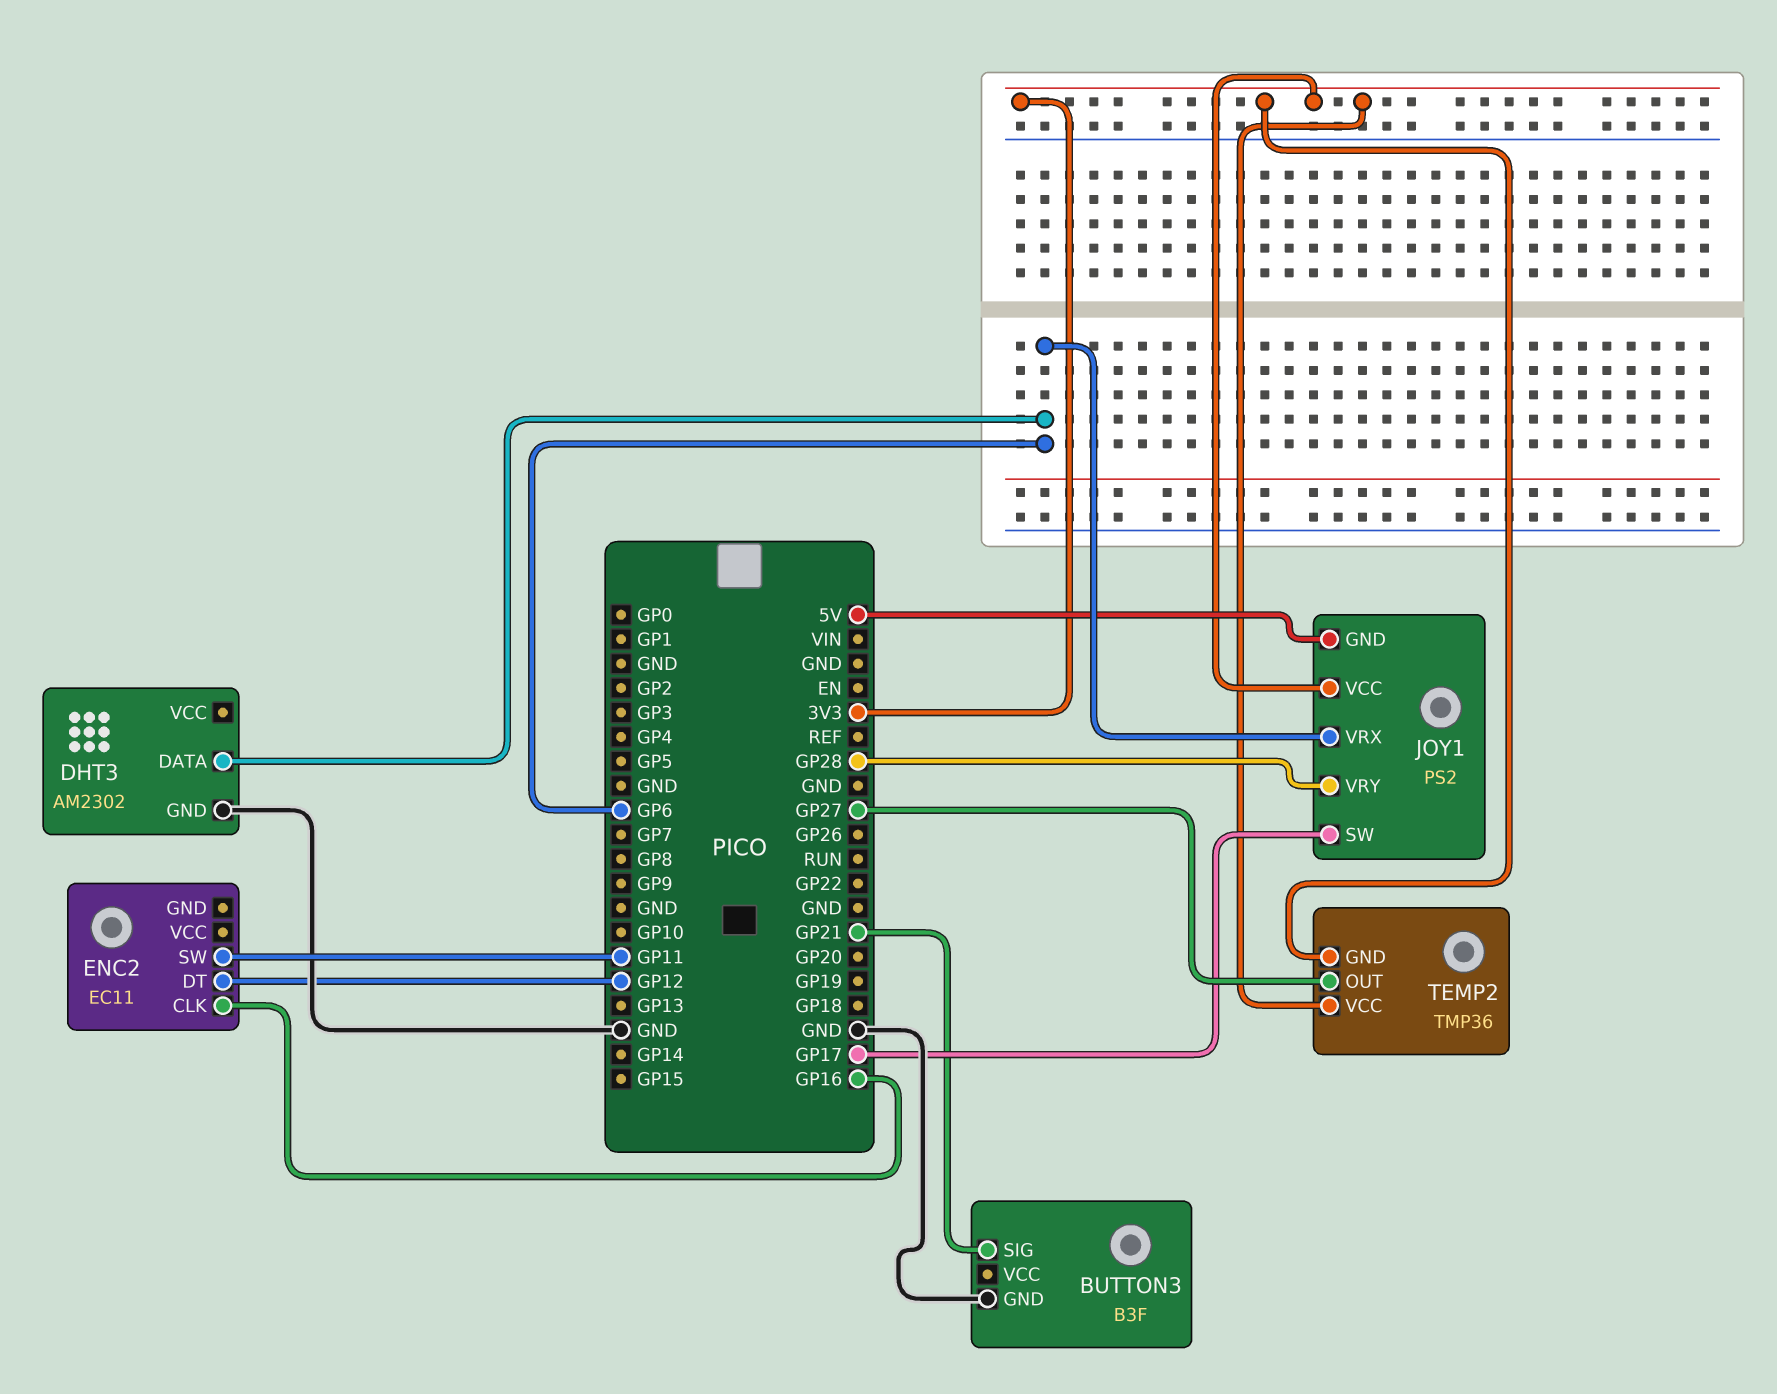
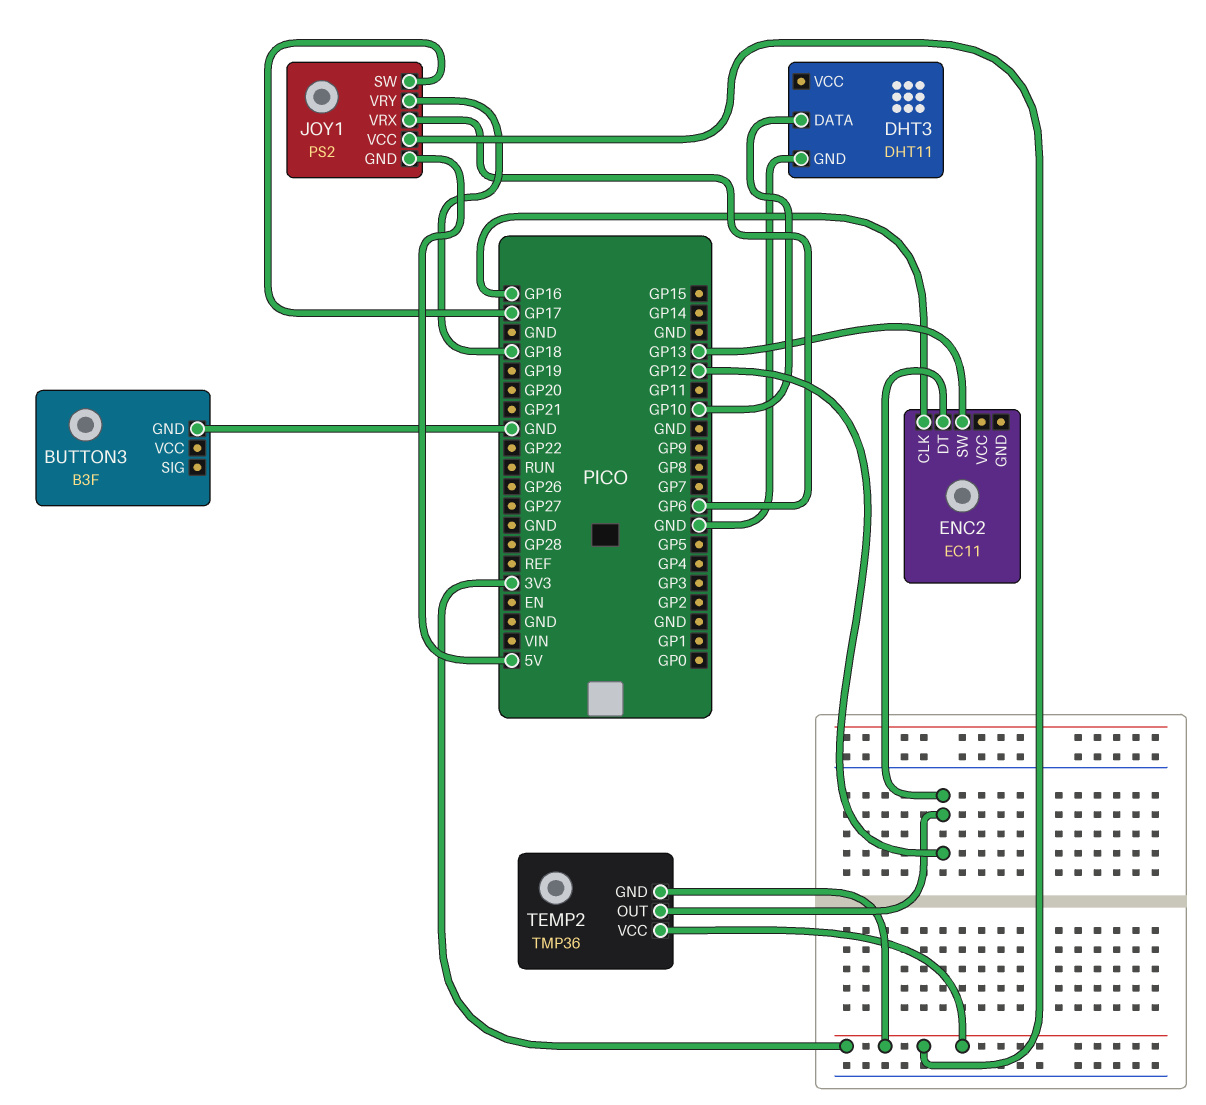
BUTTON3 pin SIG: GP21 -> none
DHT3: AM2302 -> DHT11
DHT3 pin DATA: GP6 -> GP10
ENC2 pin SW: GP11 -> GP13
JOY1 pin VRY: GP28 -> GP18
TEMP2 pin OUT: GP27 -> GP12

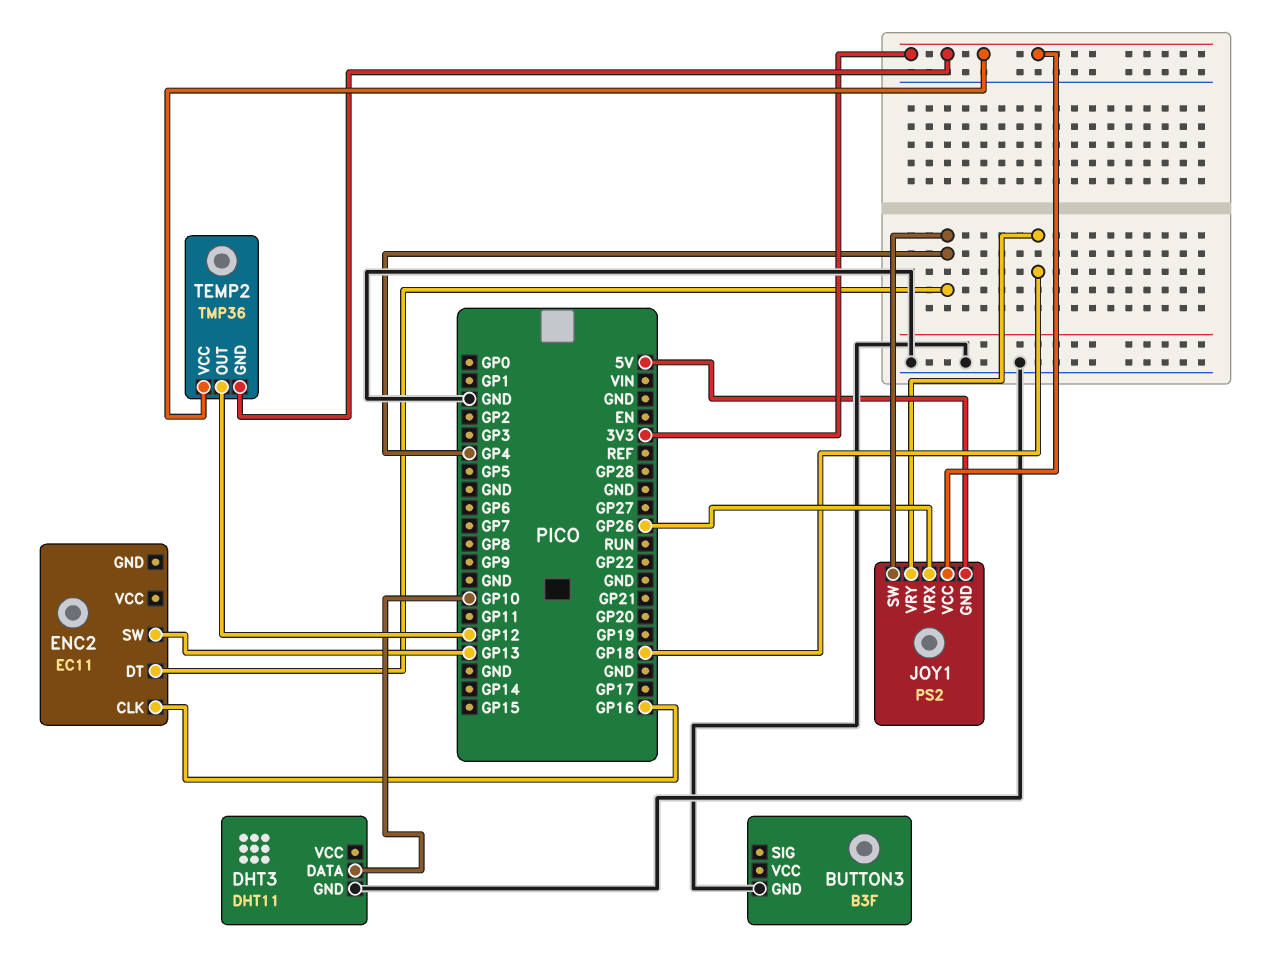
ENC2 pin DT: GP12 -> GP4
JOY1 pin SW: GP17 -> GP4
JOY1 pin VRX: GP6 -> GP26

